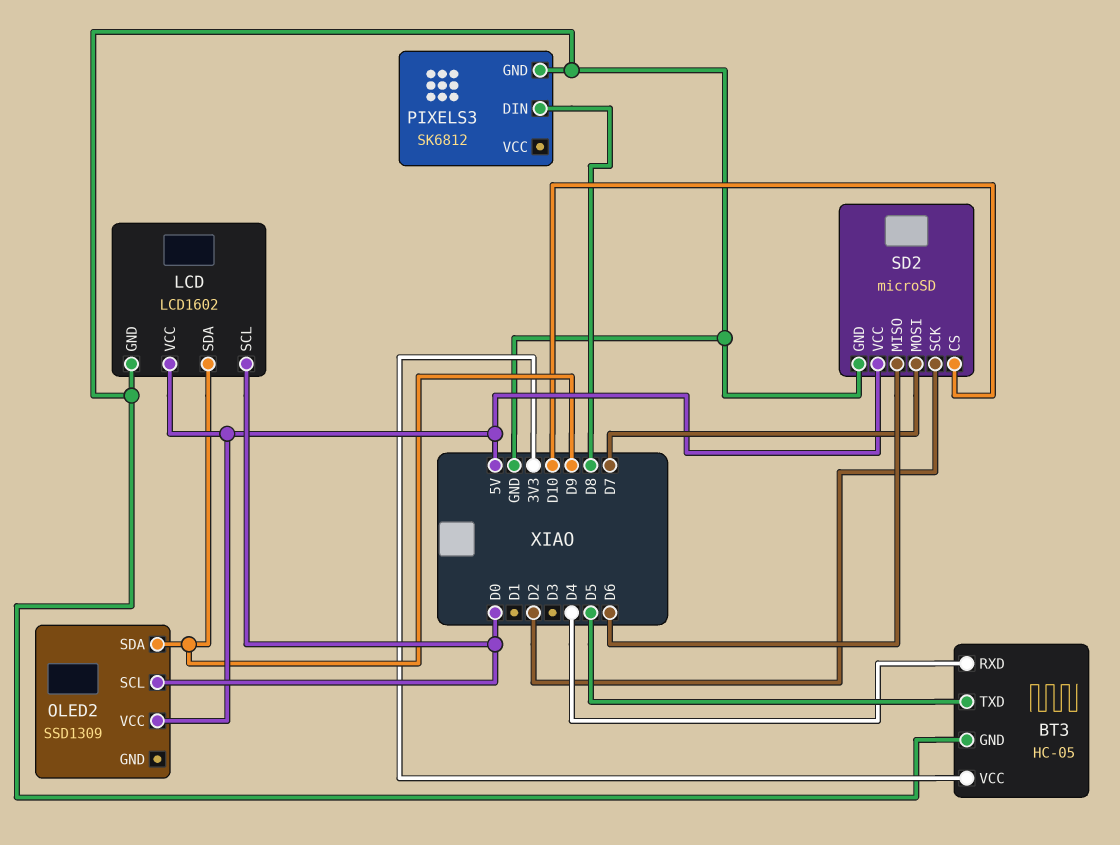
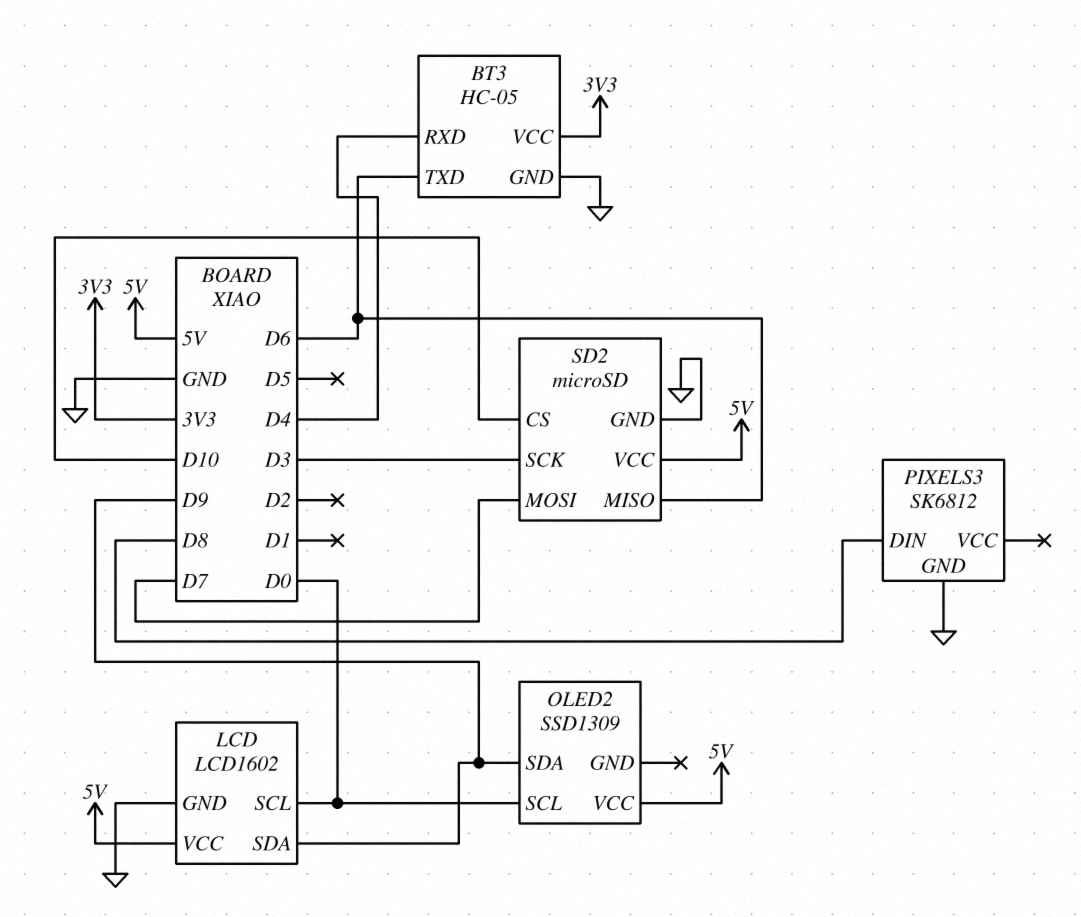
BT3 pin TXD: D5 -> D6
SD2 pin SCK: D2 -> D3

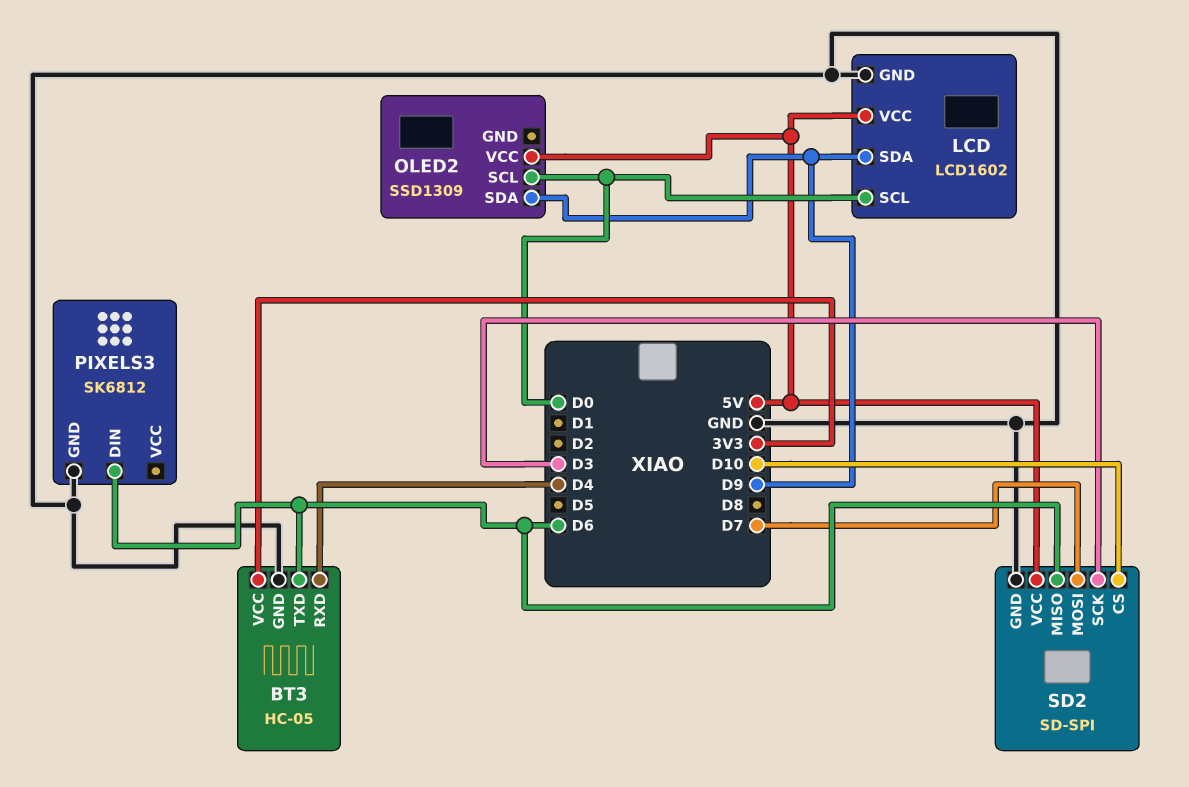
PIXELS3 pin DIN: D8 -> D6
SD2: microSD -> SD-SPI

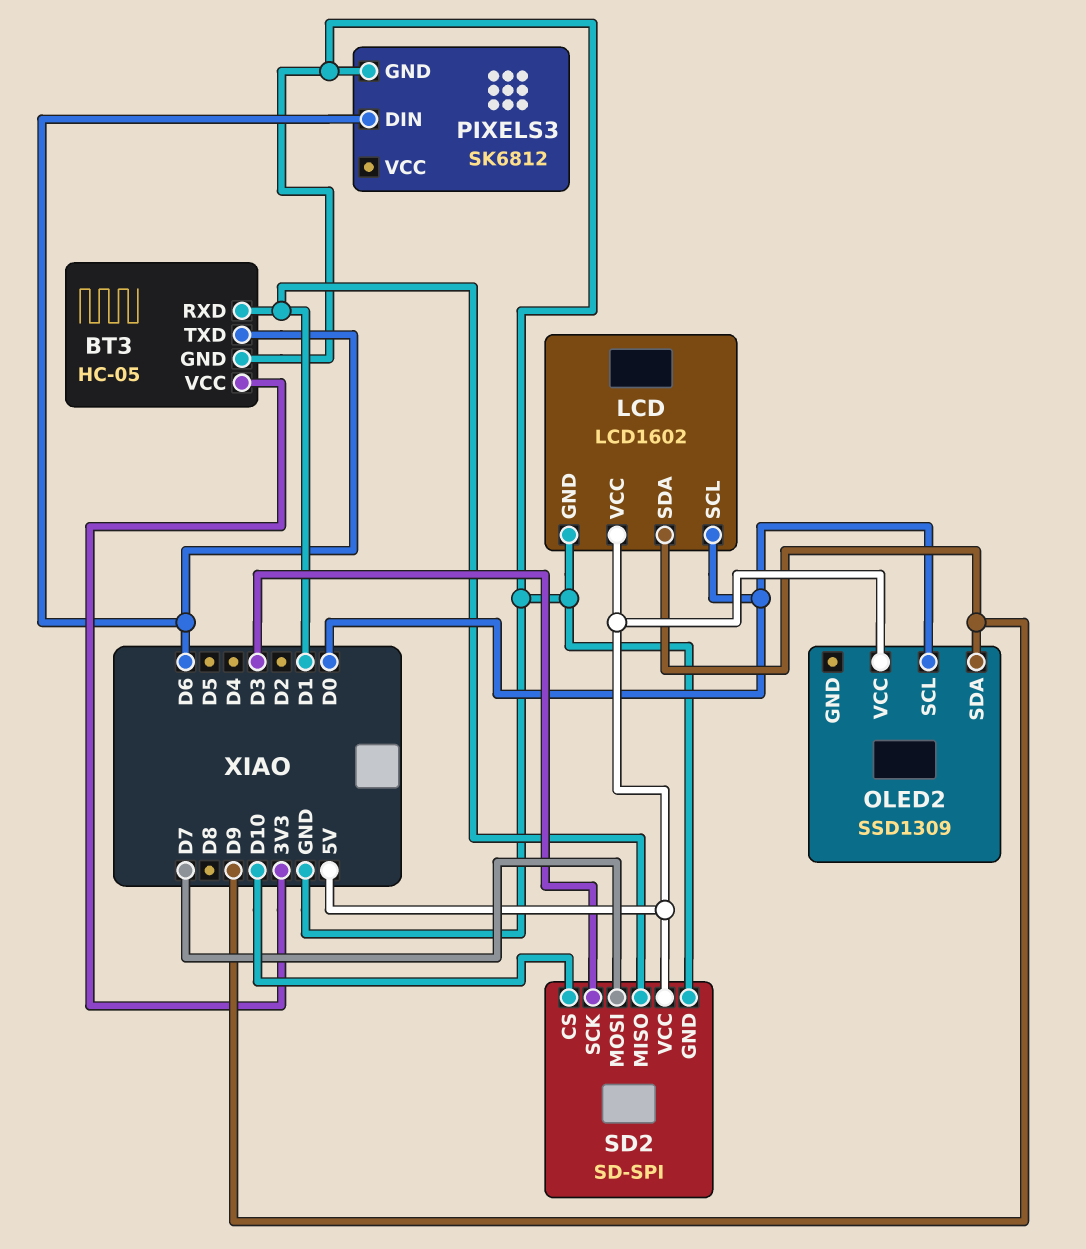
BT3 pin RXD: D4 -> D1
SD2 pin MISO: D6 -> D1

